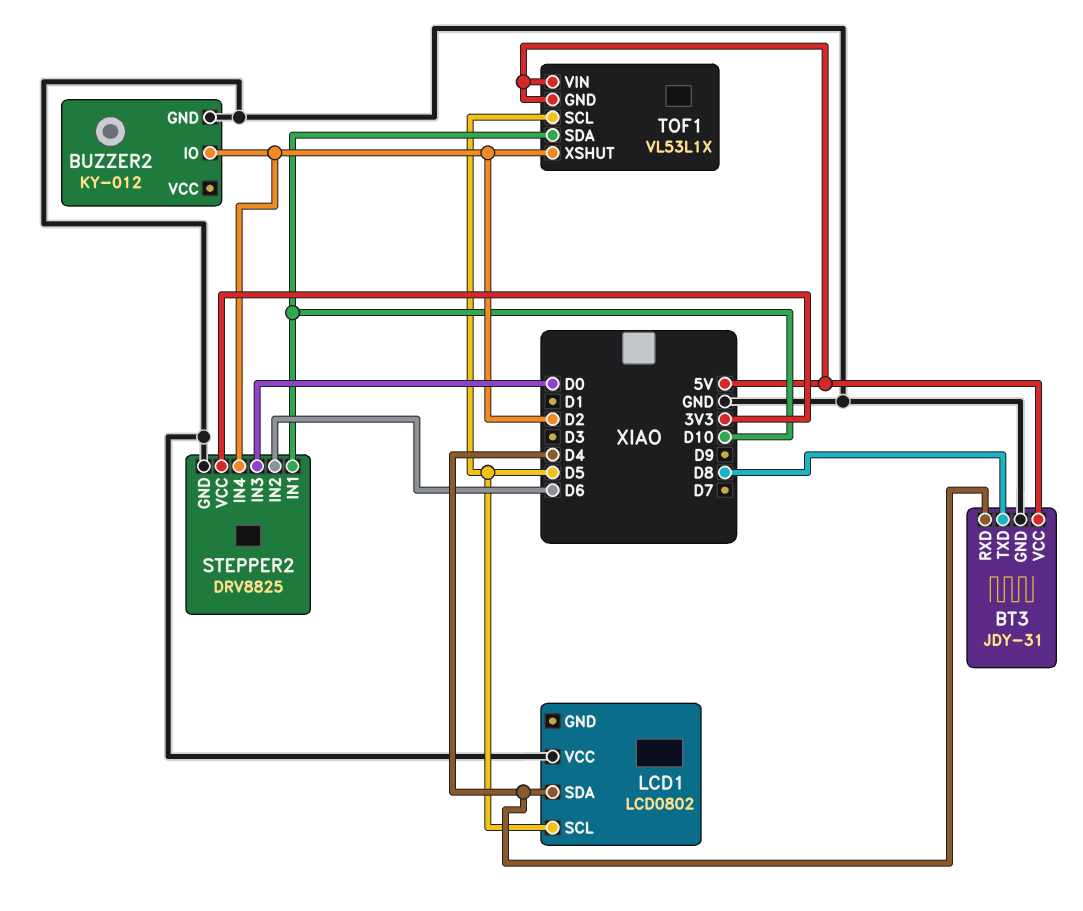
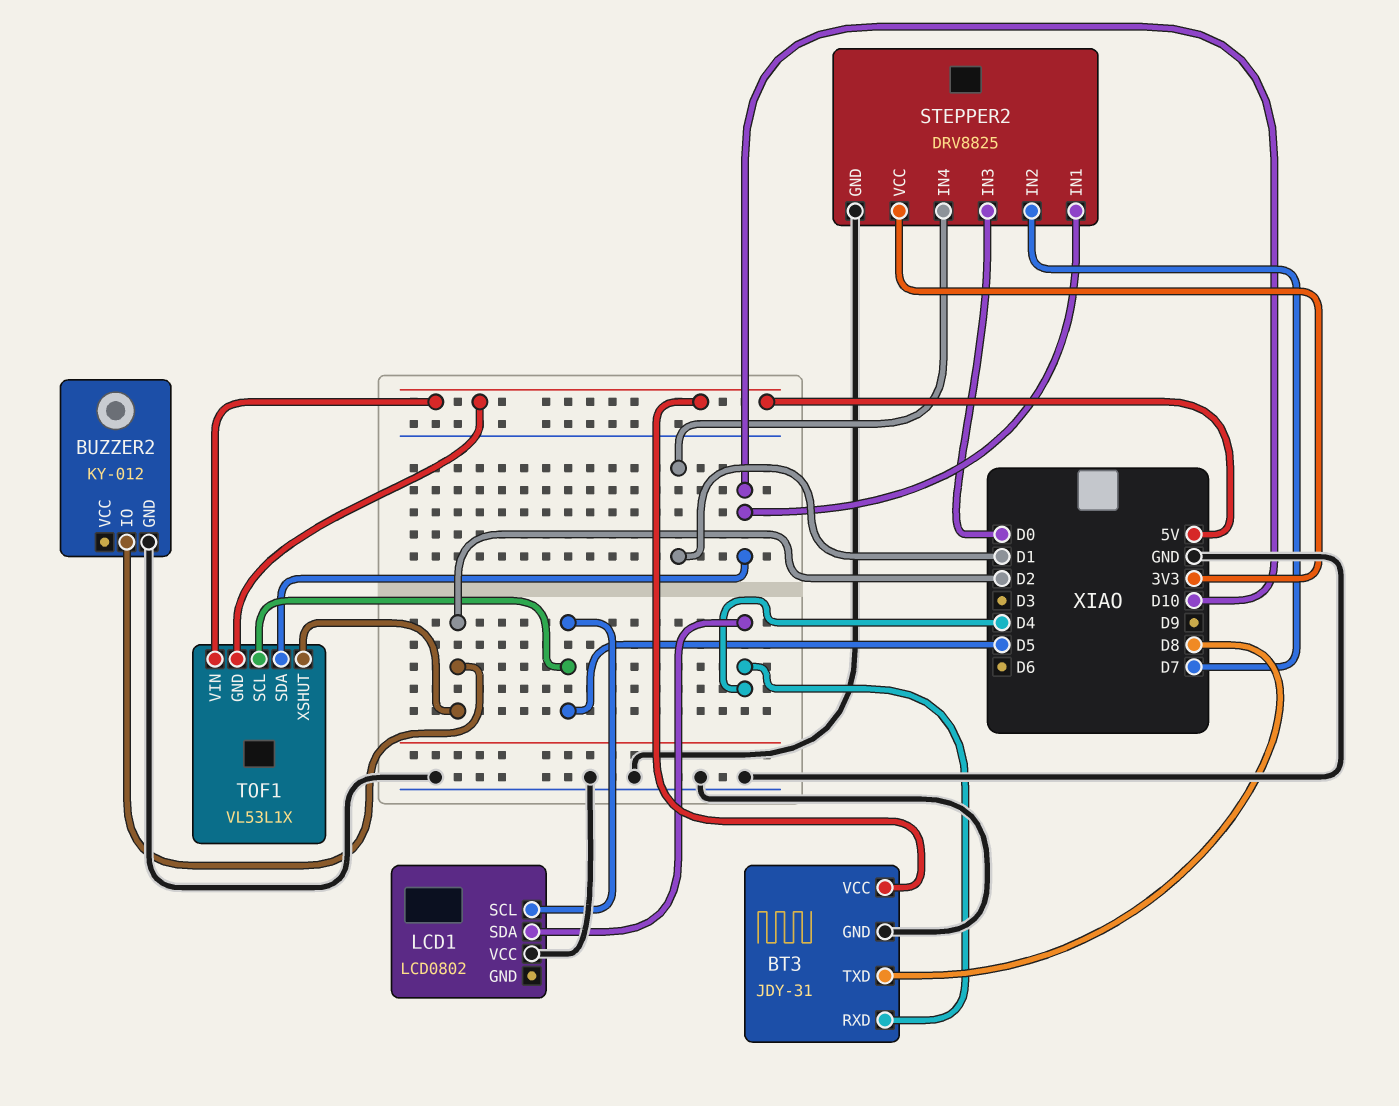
STEPPER2 pin IN2: D6 -> D7
STEPPER2 pin IN4: D2 -> D1

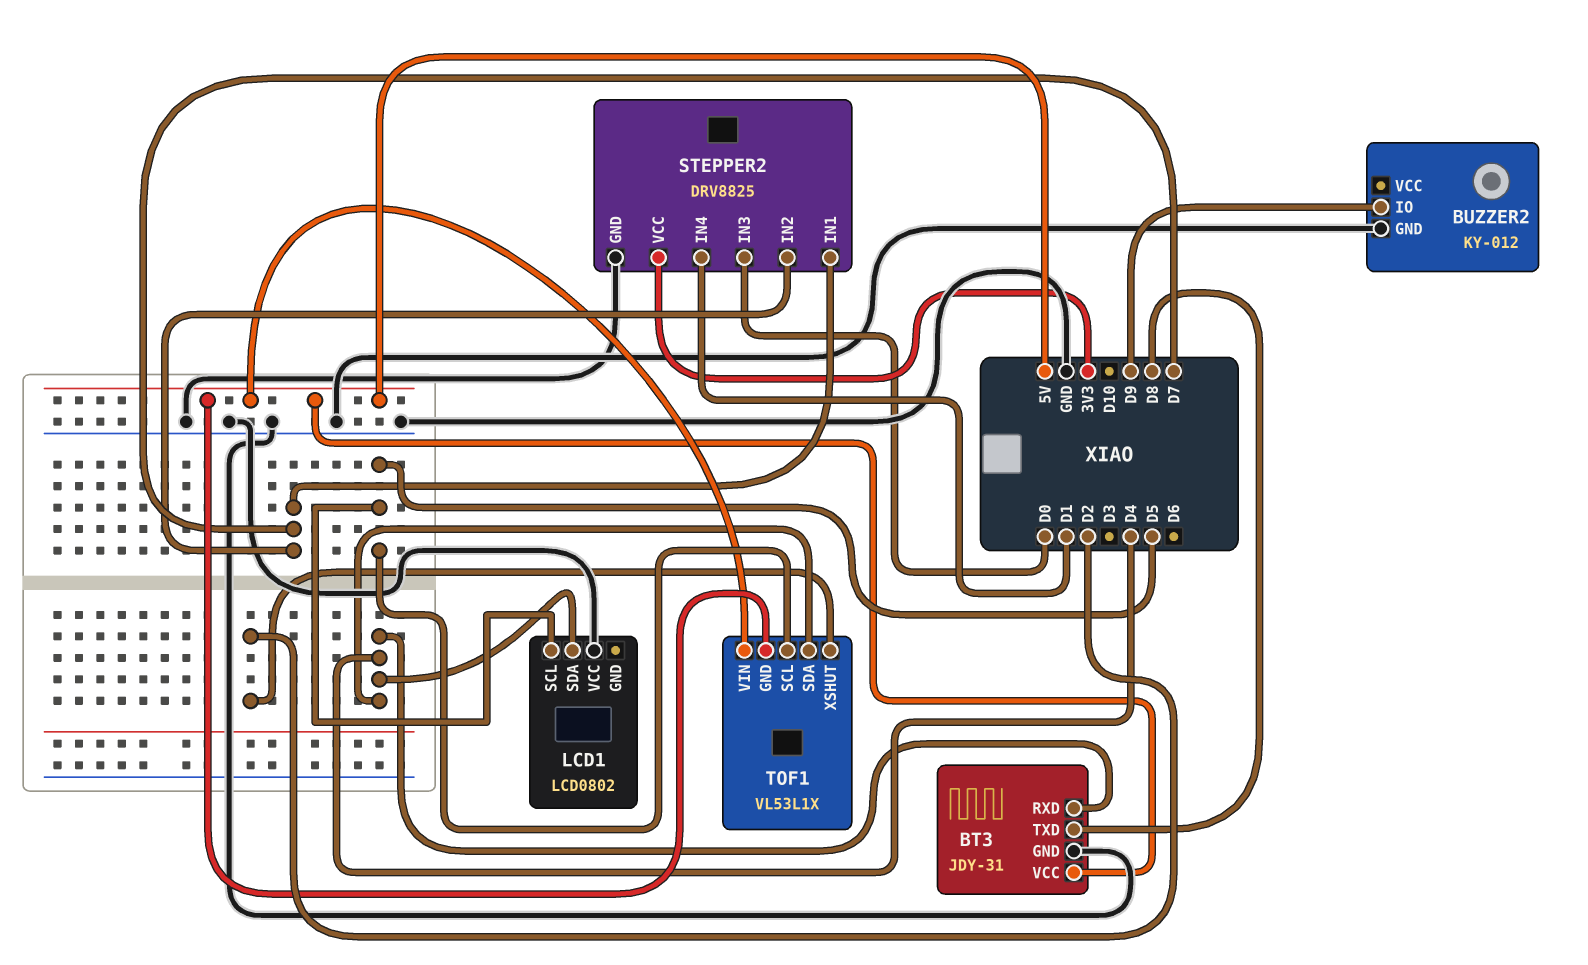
BUZZER2 pin IO: D2 -> D9
STEPPER2 pin IN1: D10 -> D7
TOF1 pin SDA: D10 -> D4

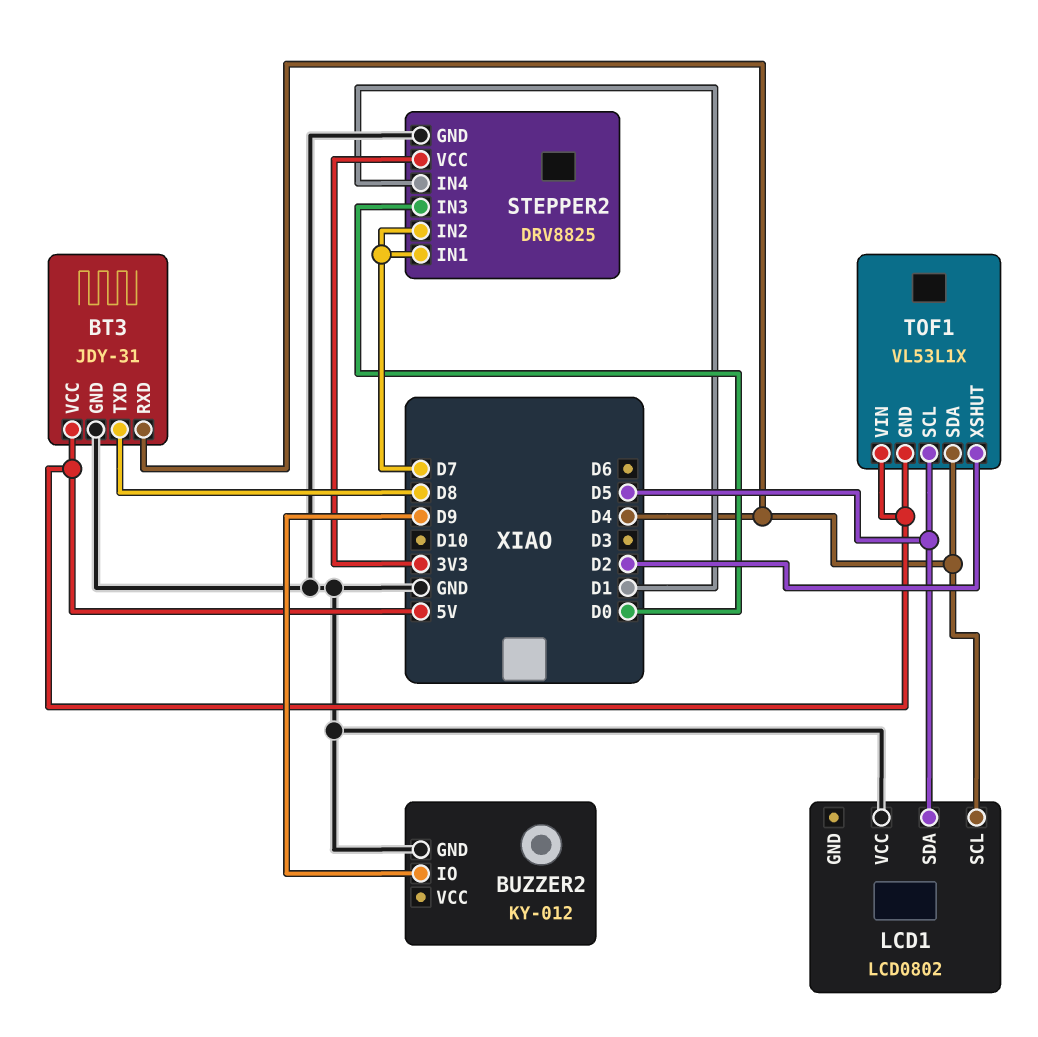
LCD1 pin SCL: D5 -> D4
LCD1 pin SDA: D4 -> D5

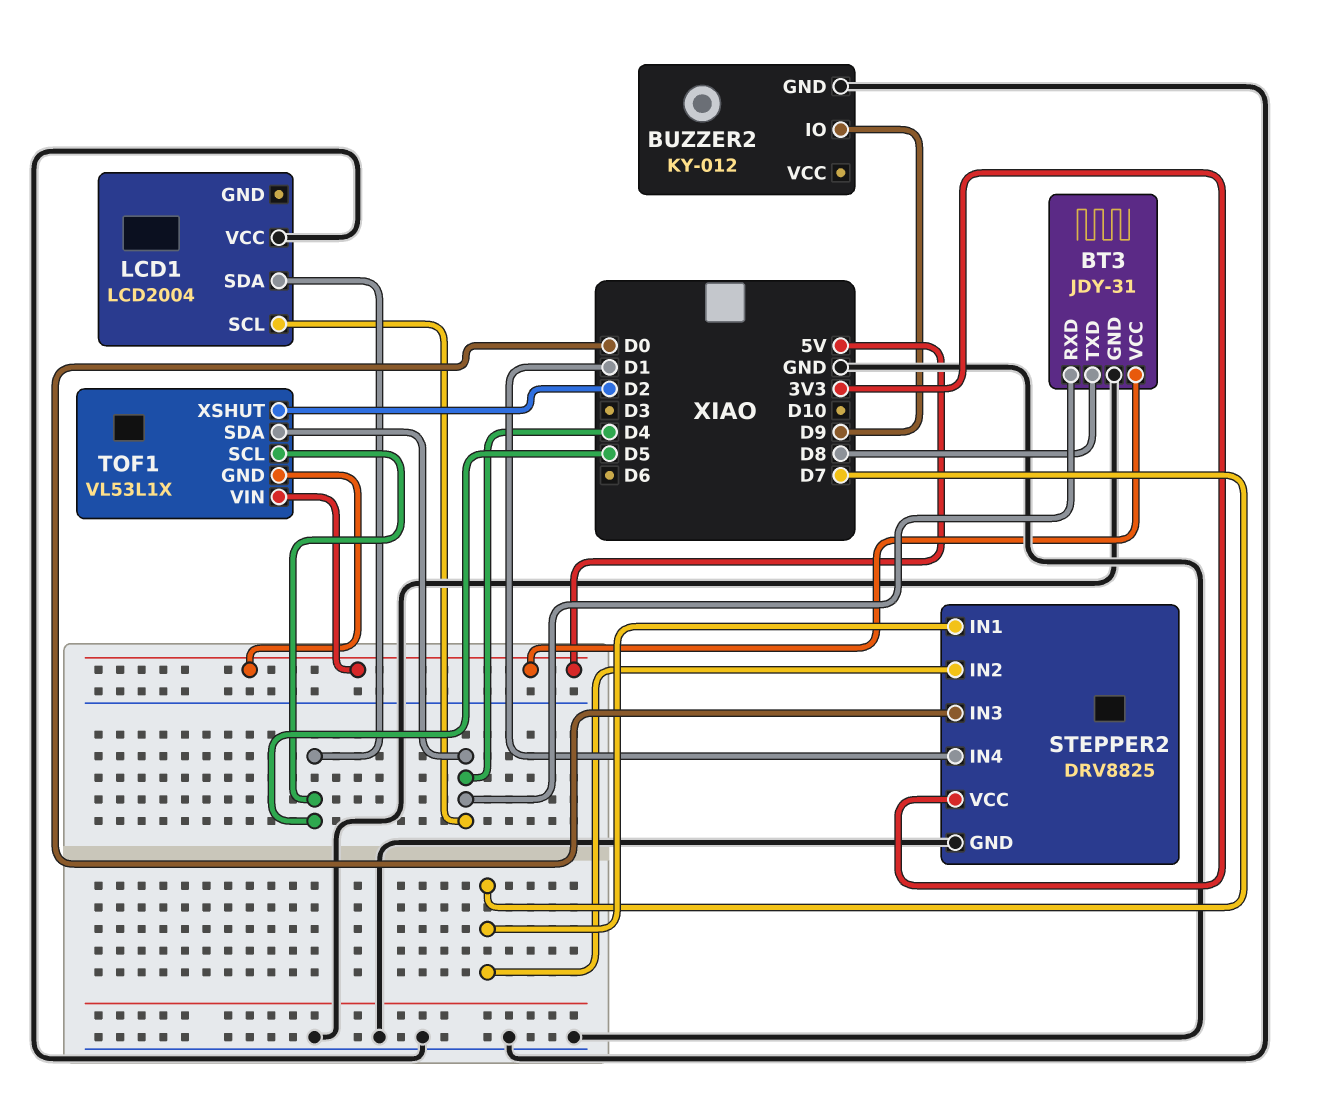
LCD1: LCD0802 -> LCD2004

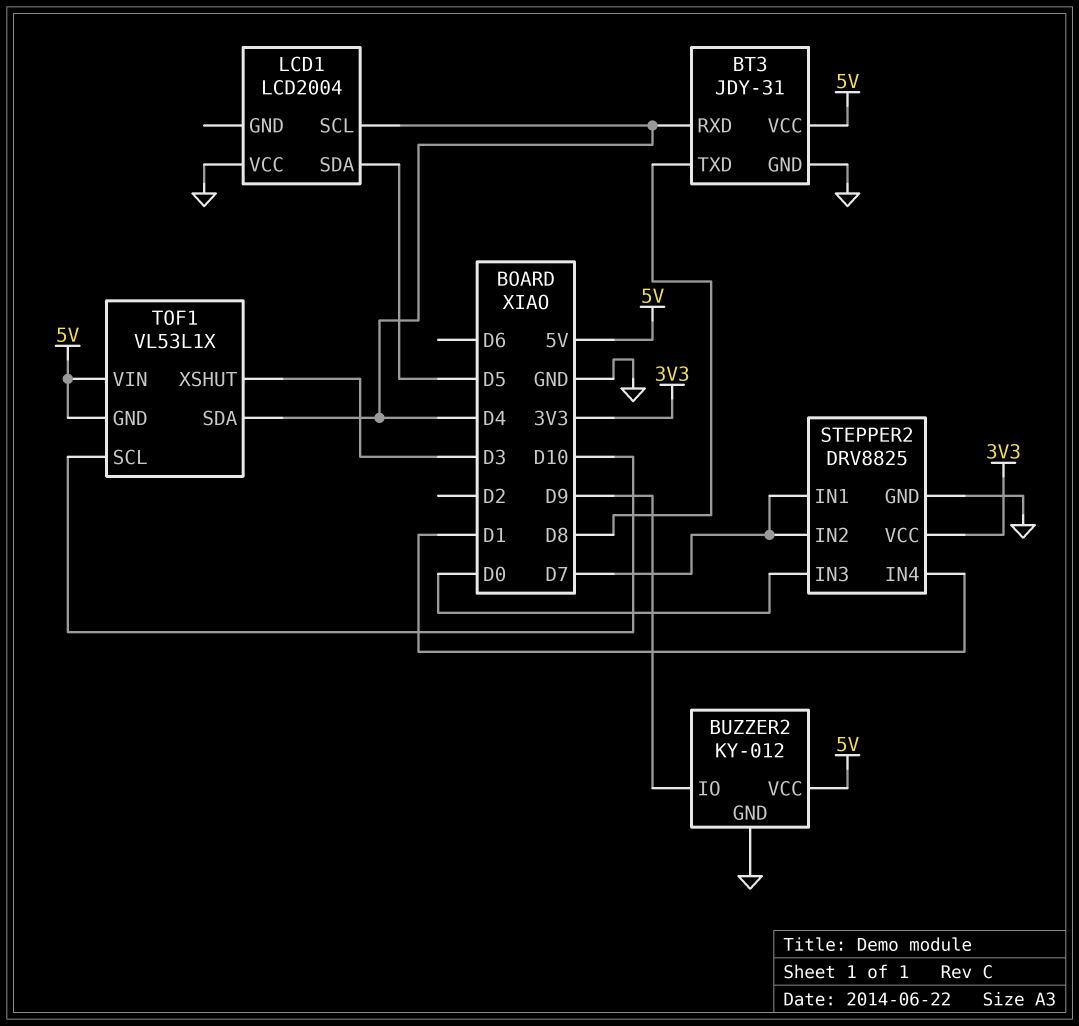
BUZZER2 pin VCC: none -> 5V
TOF1 pin SCL: D5 -> D10
TOF1 pin XSHUT: D2 -> D3

